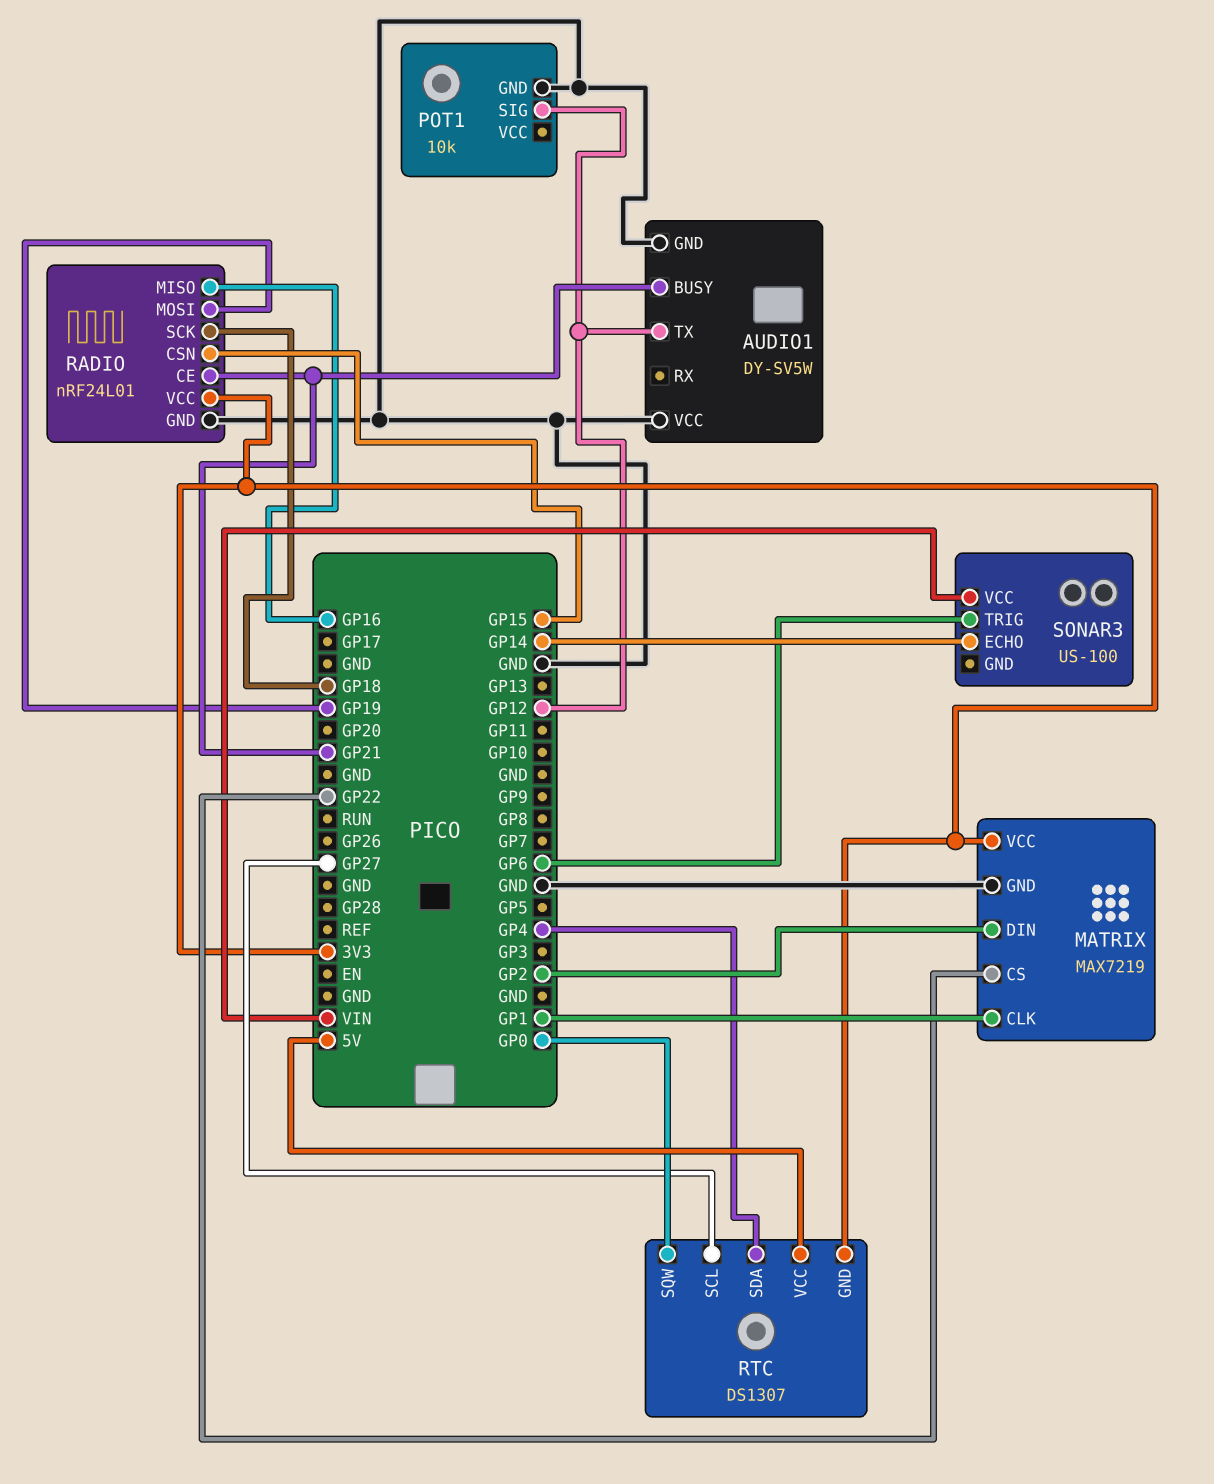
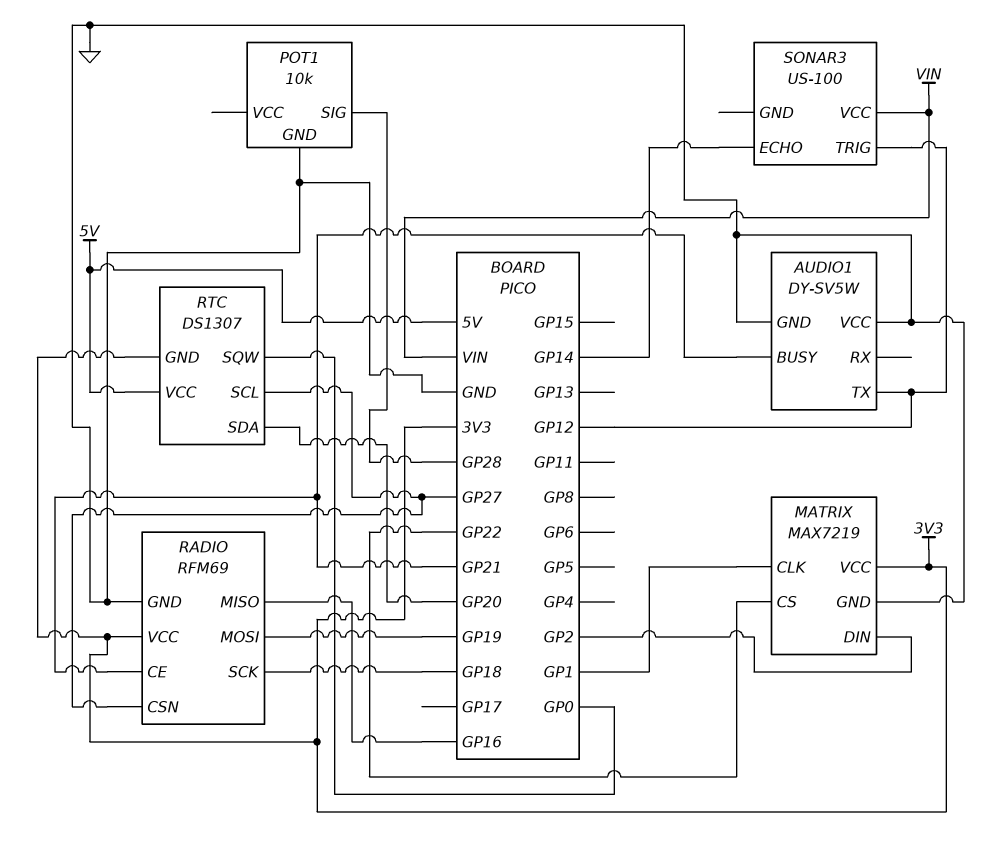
POT1 pin SIG: GP12 -> GP28
RADIO: nRF24L01 -> RFM69
RADIO pin CSN: GP15 -> GP27
RTC pin SDA: GP4 -> GP20
SONAR3 pin TRIG: GP6 -> GP12

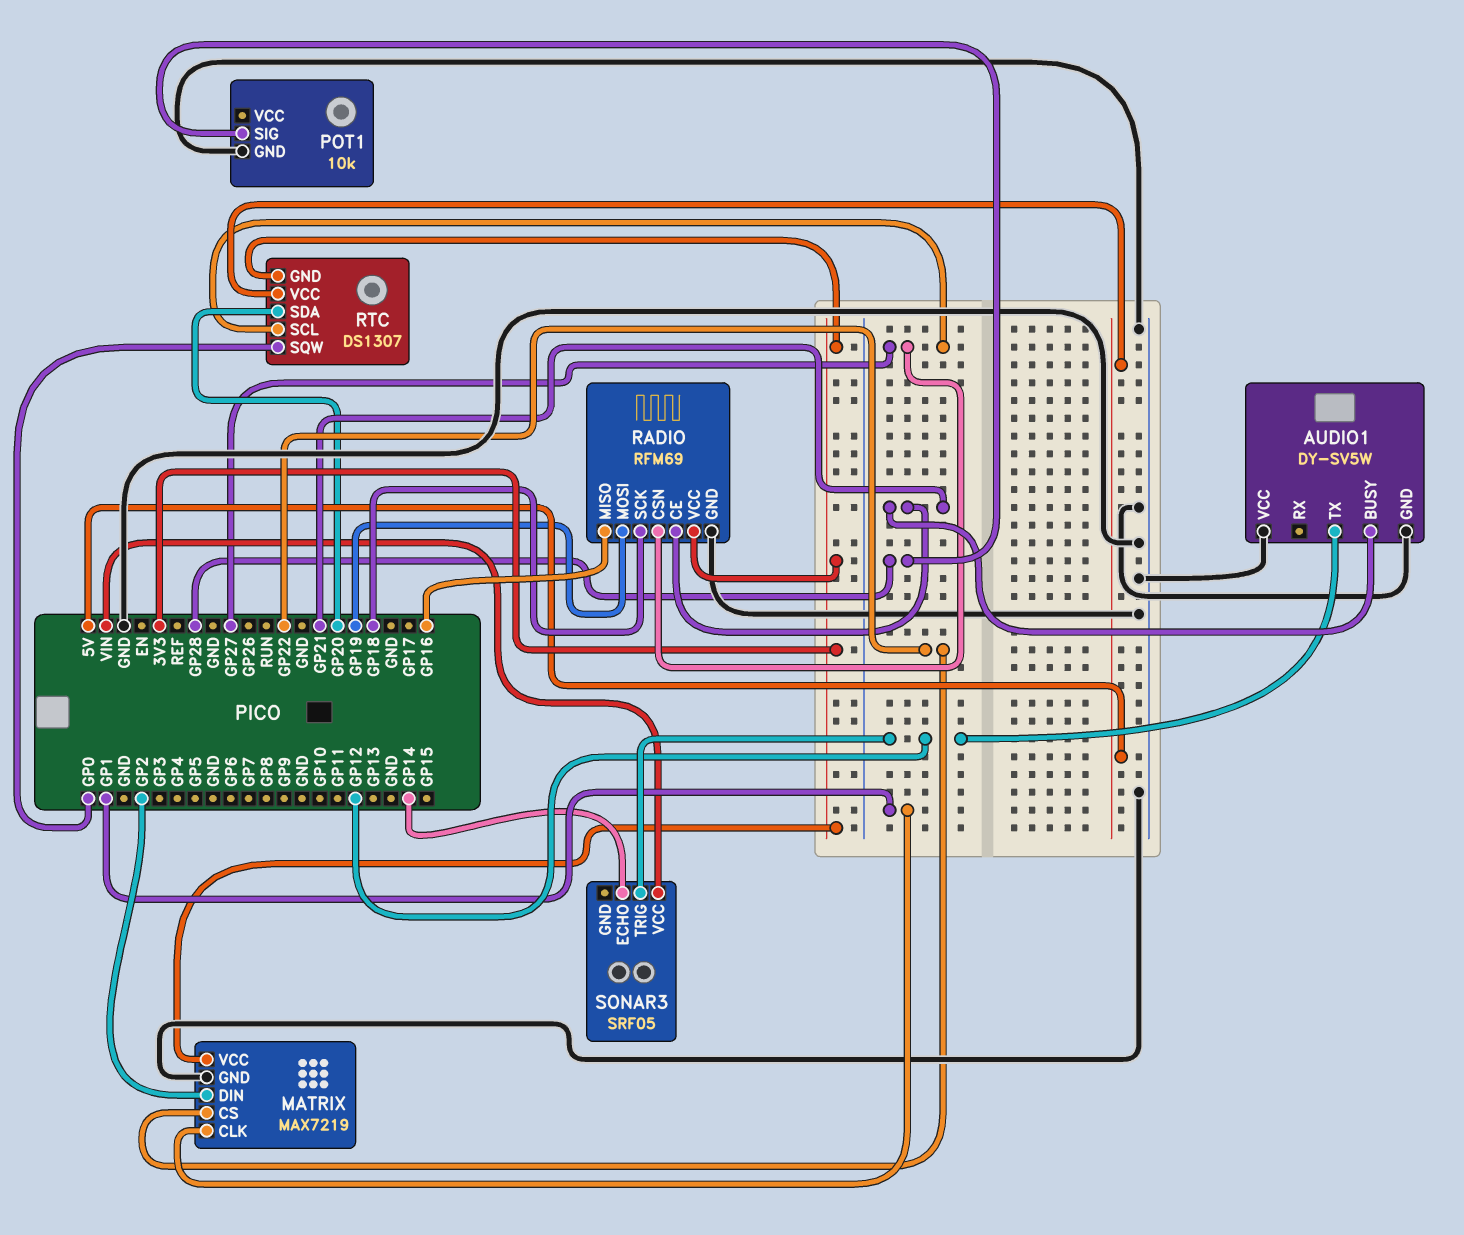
SONAR3: US-100 -> SRF05

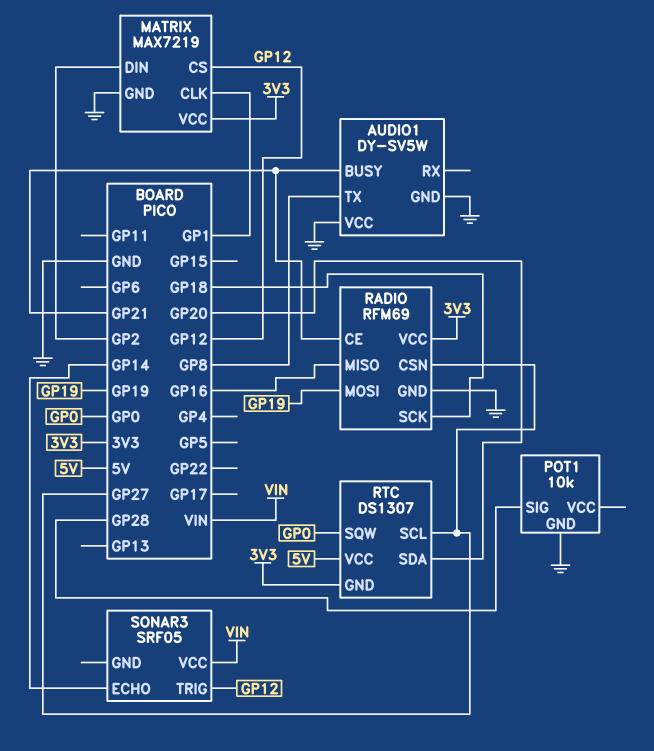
AUDIO1 pin TX: GP12 -> GP8
MATRIX pin CS: GP22 -> GP12

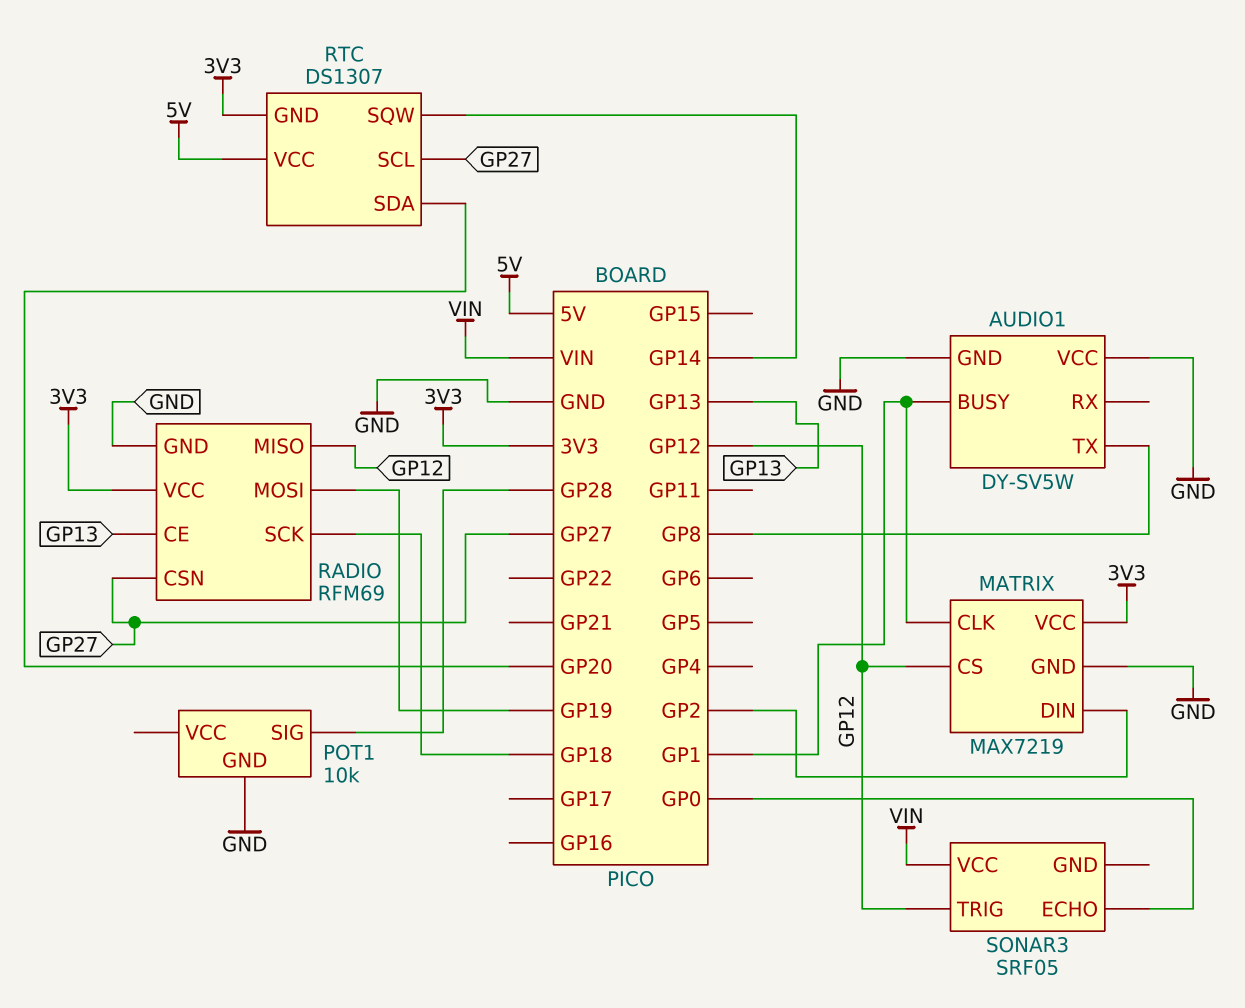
AUDIO1 pin BUSY: GP21 -> GP1
RADIO pin CE: GP21 -> GP13
RADIO pin MISO: GP16 -> GP12
RTC pin SQW: GP0 -> GP14
SONAR3 pin ECHO: GP14 -> GP0

